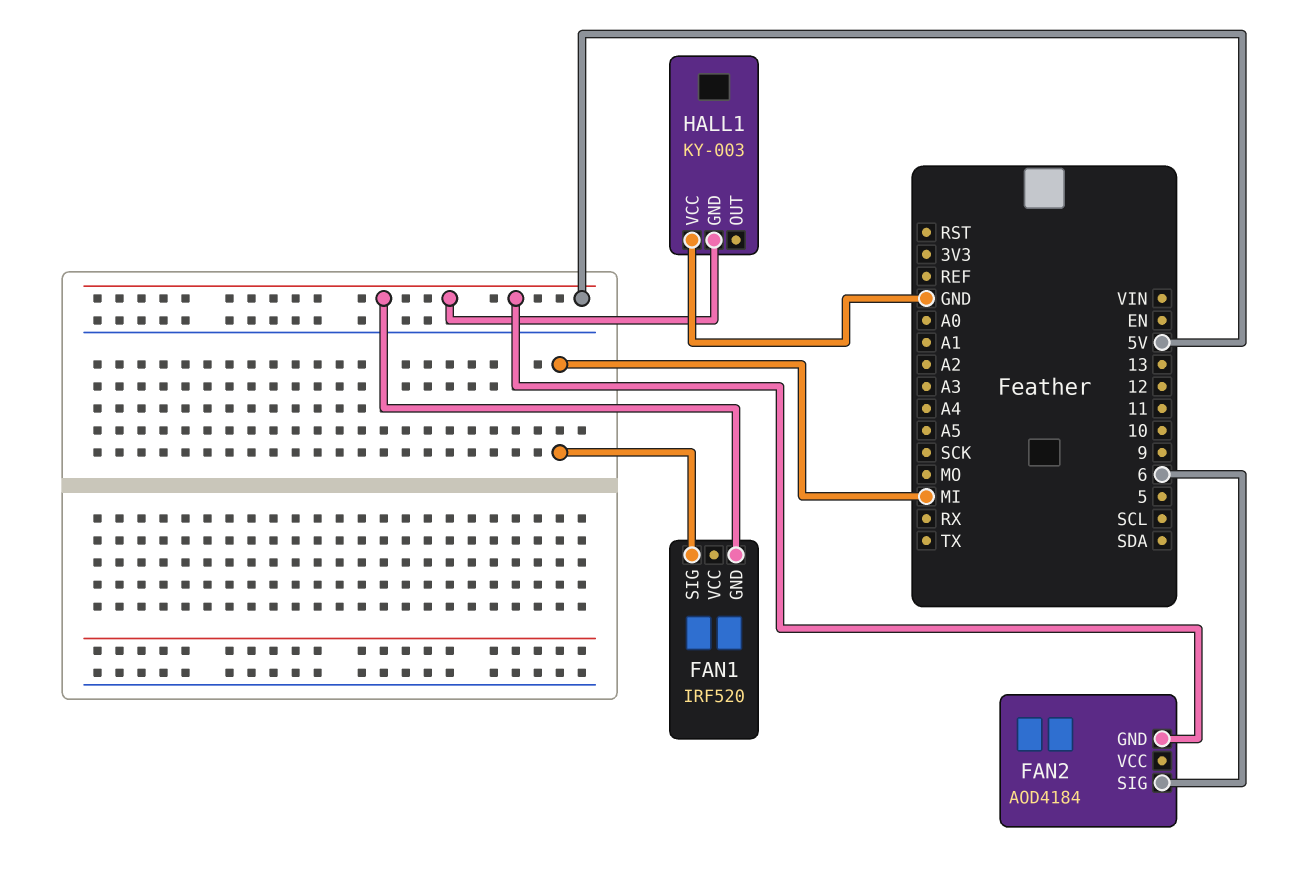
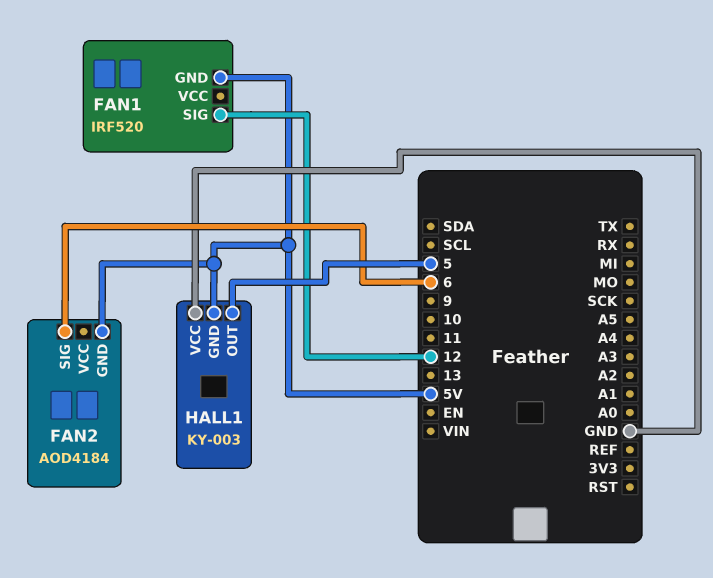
FAN1 pin SIG: MI -> 12
HALL1 pin OUT: none -> 5

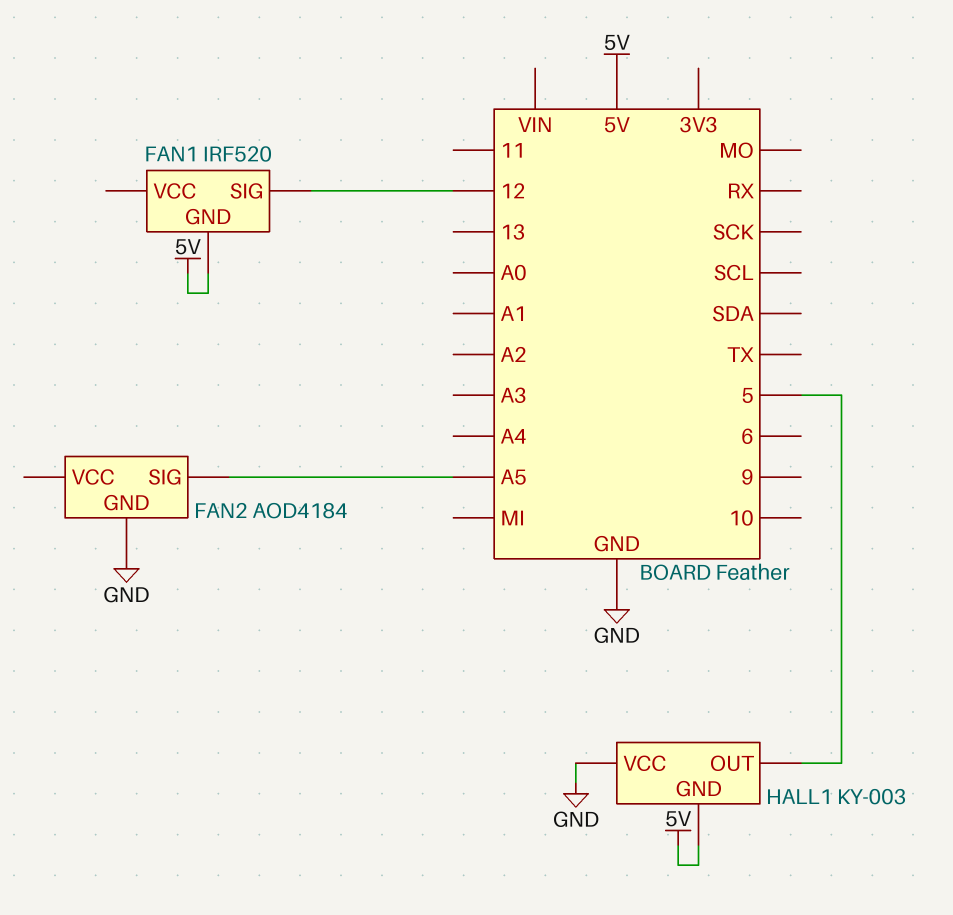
FAN2 pin GND: 5V -> GND
FAN2 pin SIG: 6 -> A5

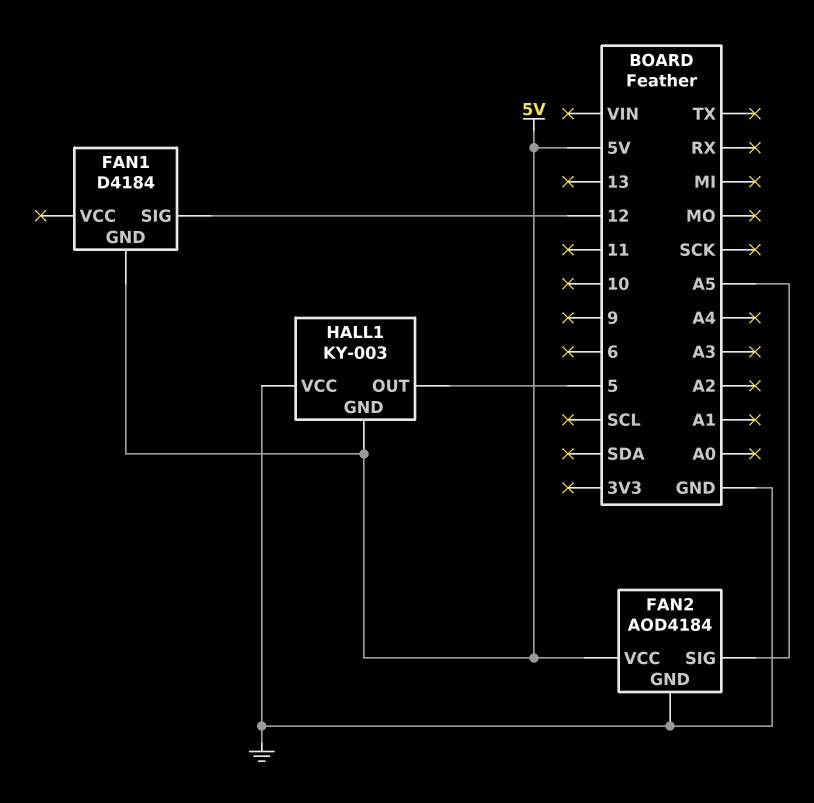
FAN1: IRF520 -> D4184
FAN2 pin VCC: none -> 5V

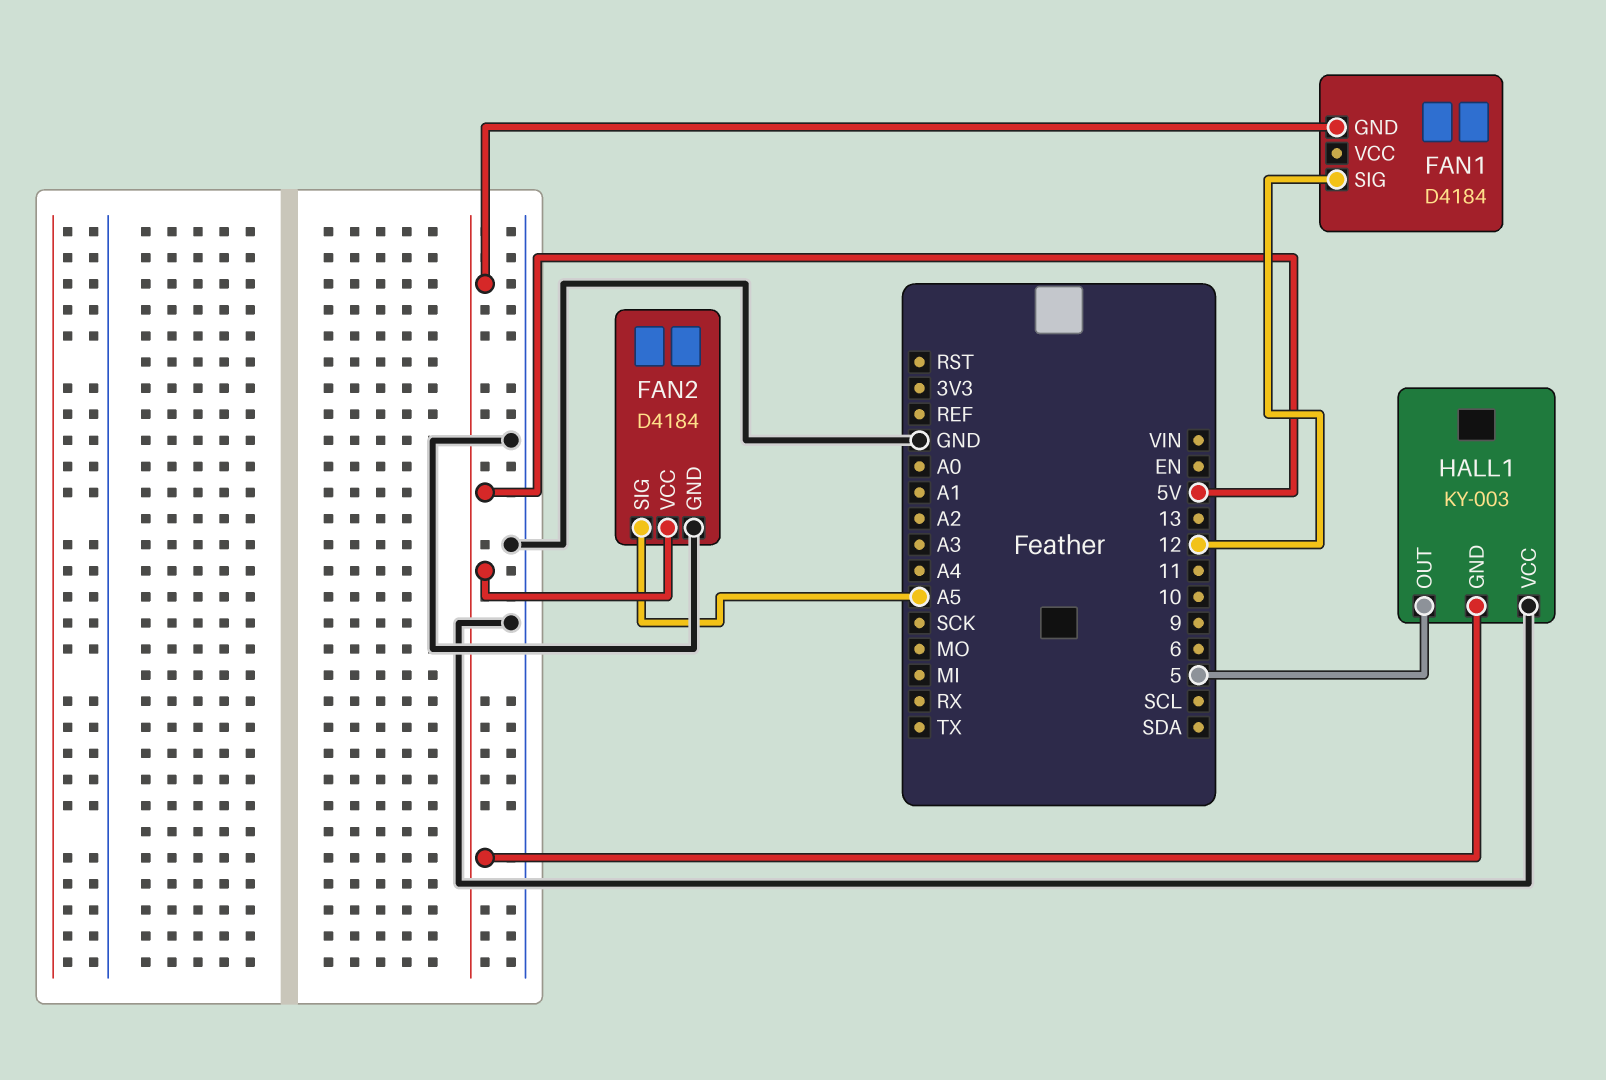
FAN2: AOD4184 -> D4184

